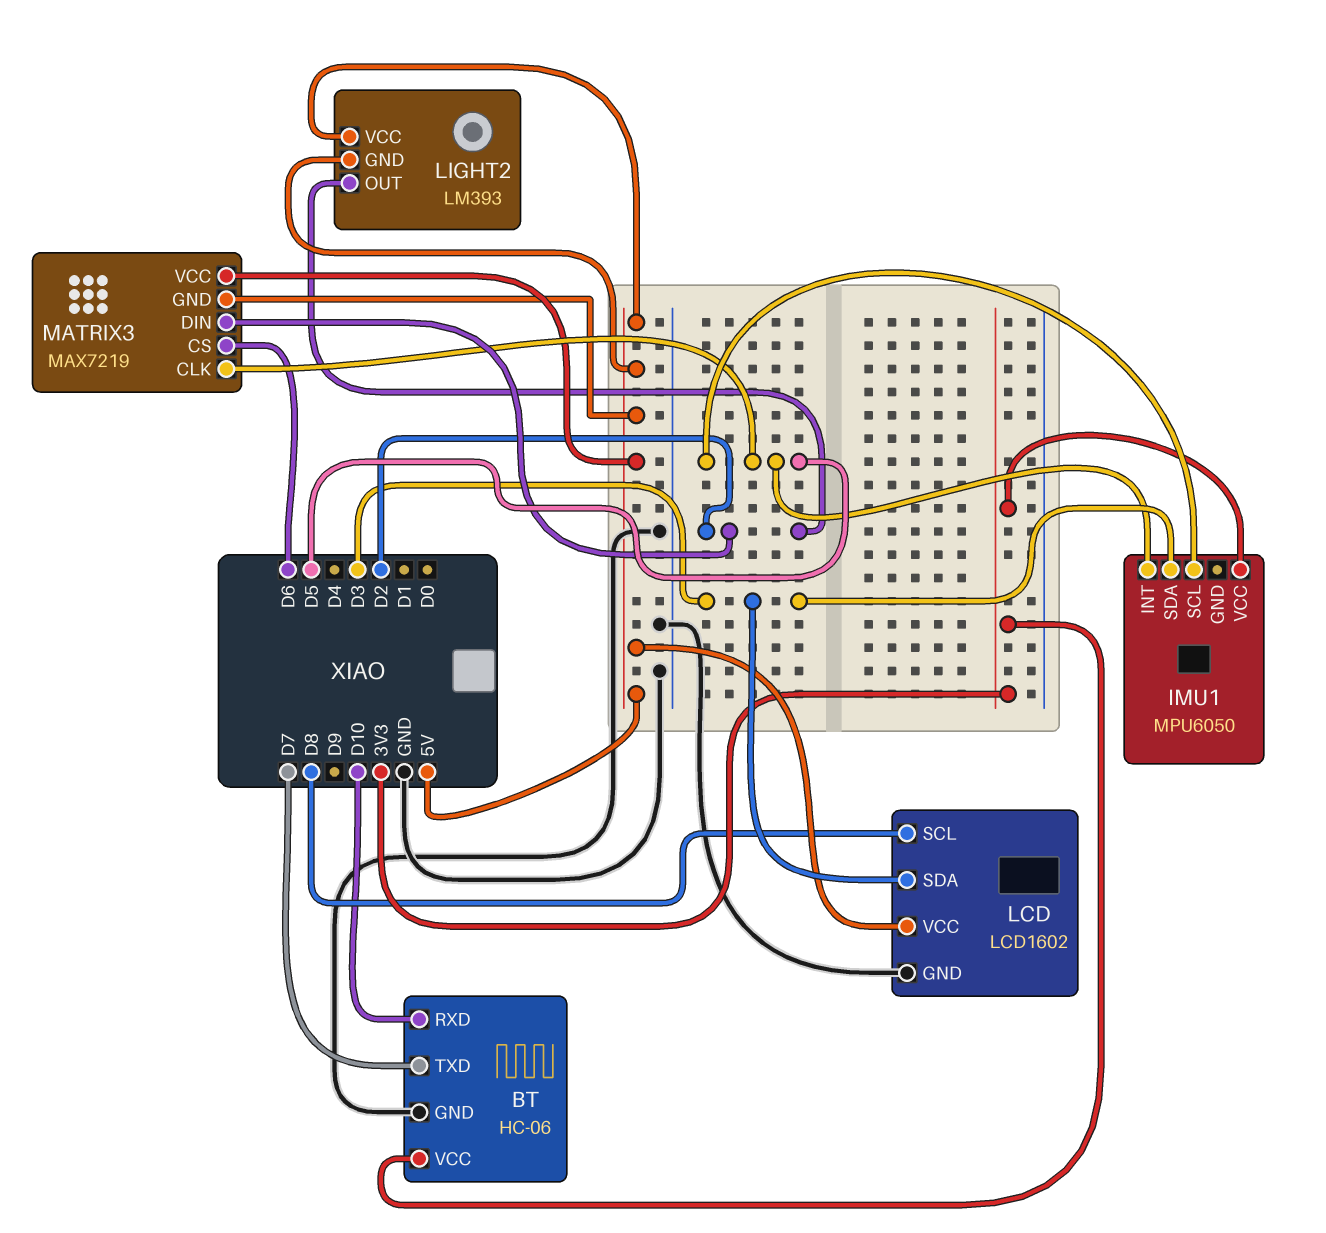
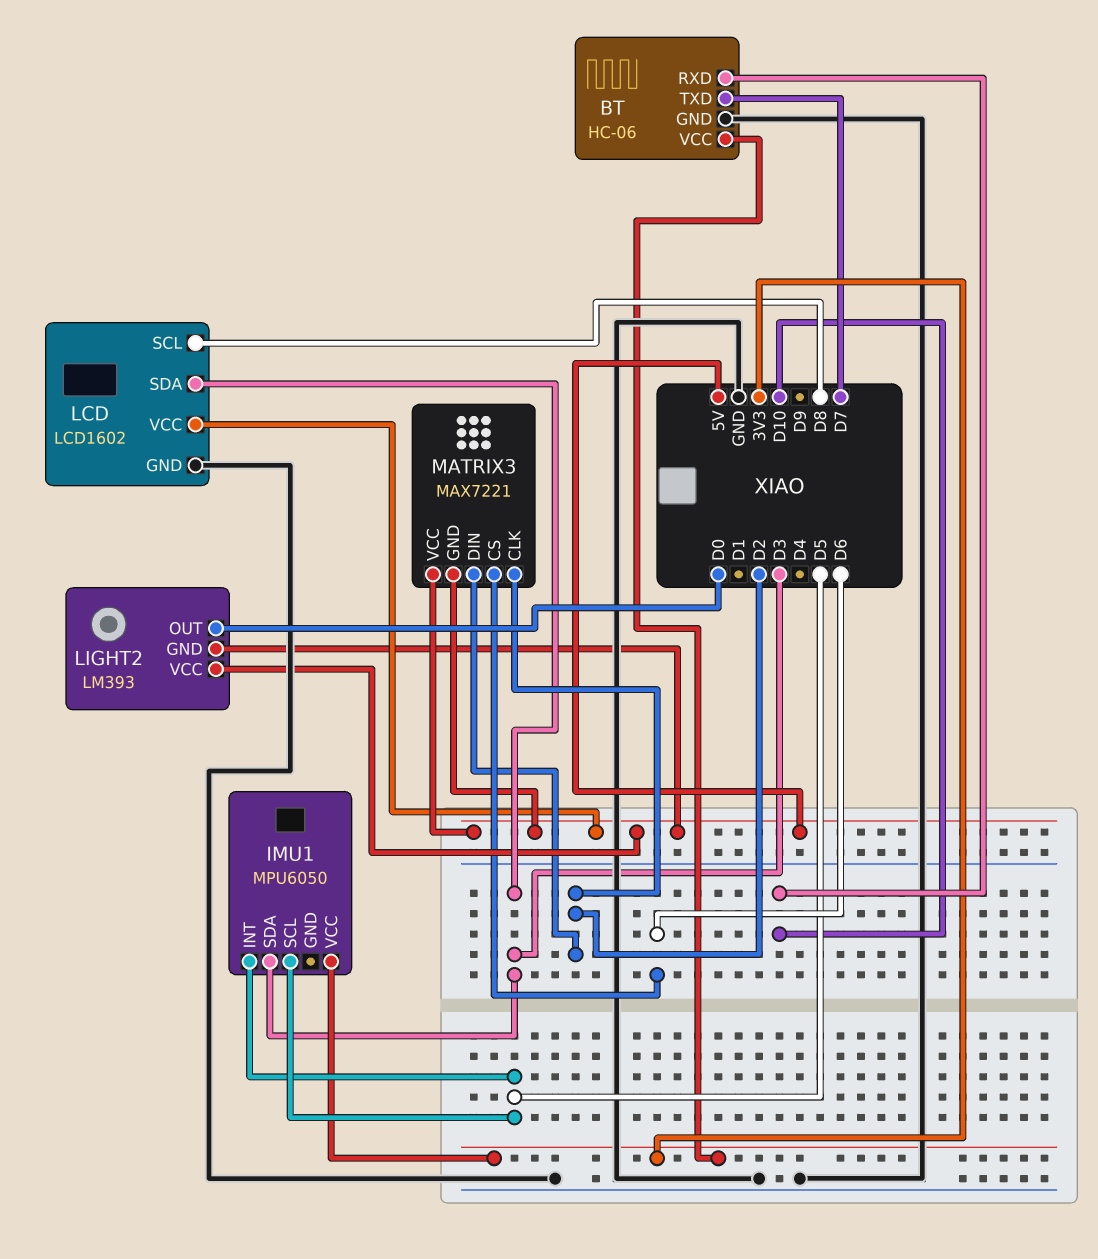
LIGHT2 pin OUT: D2 -> D0
MATRIX3: MAX7219 -> MAX7221
MATRIX3 pin CLK: D5 -> D2

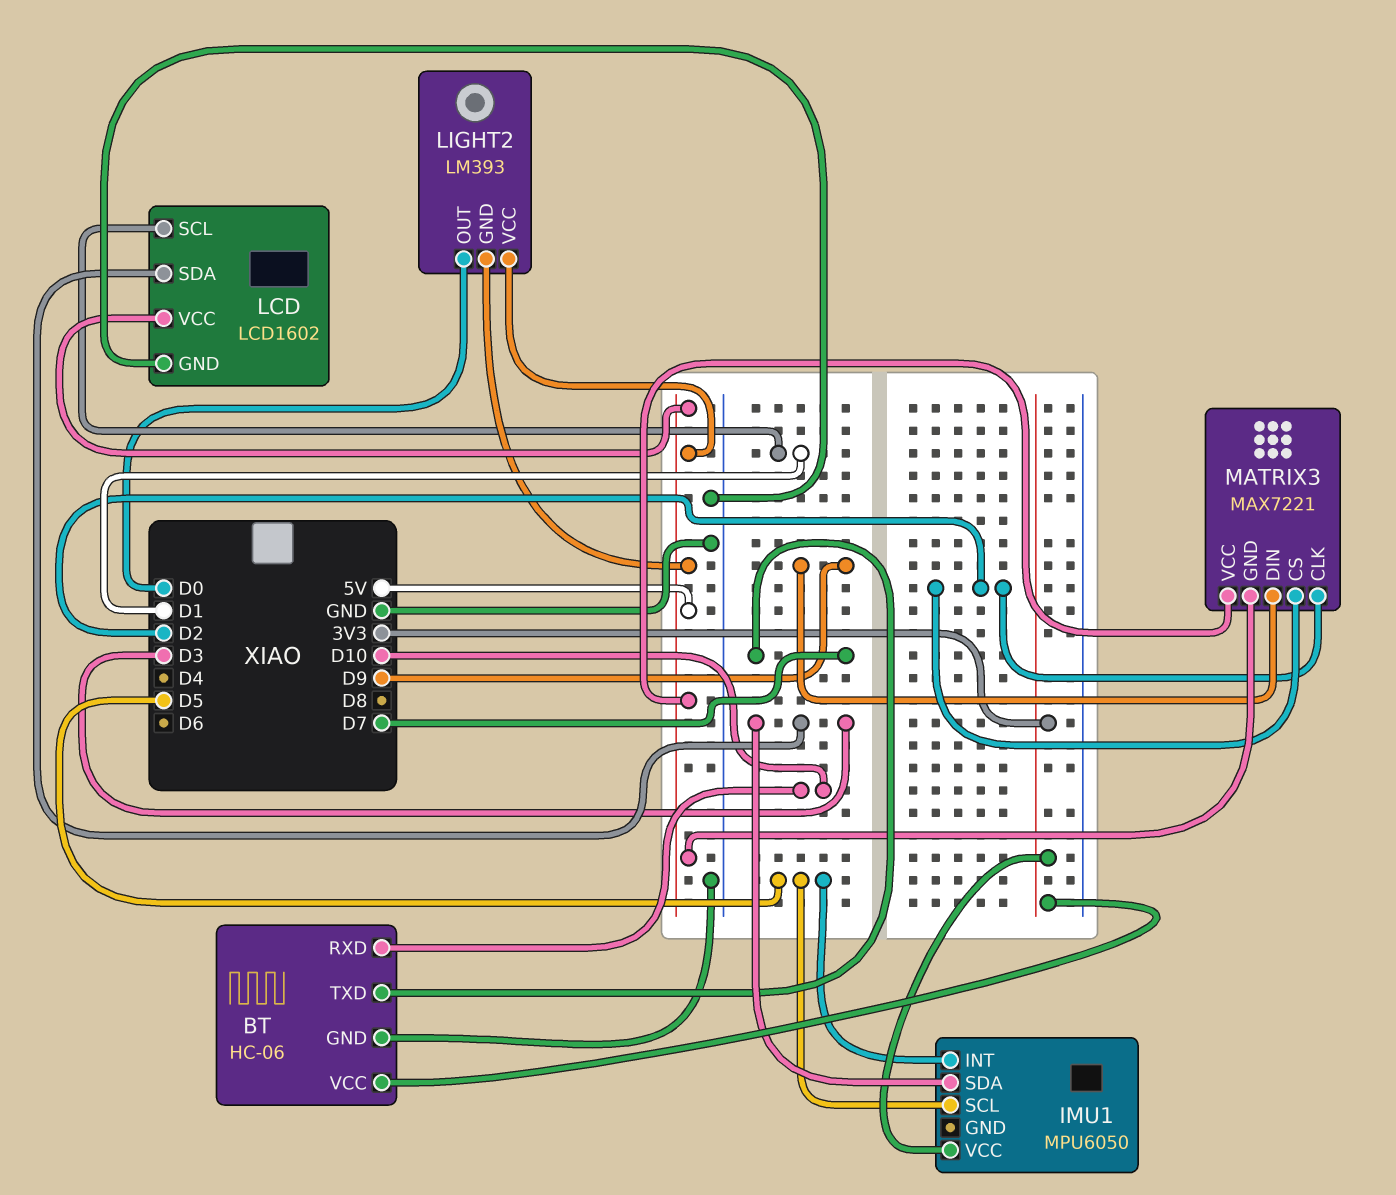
LCD pin SCL: D8 -> D1
MATRIX3 pin CS: D6 -> D2
MATRIX3 pin DIN: D2 -> D9

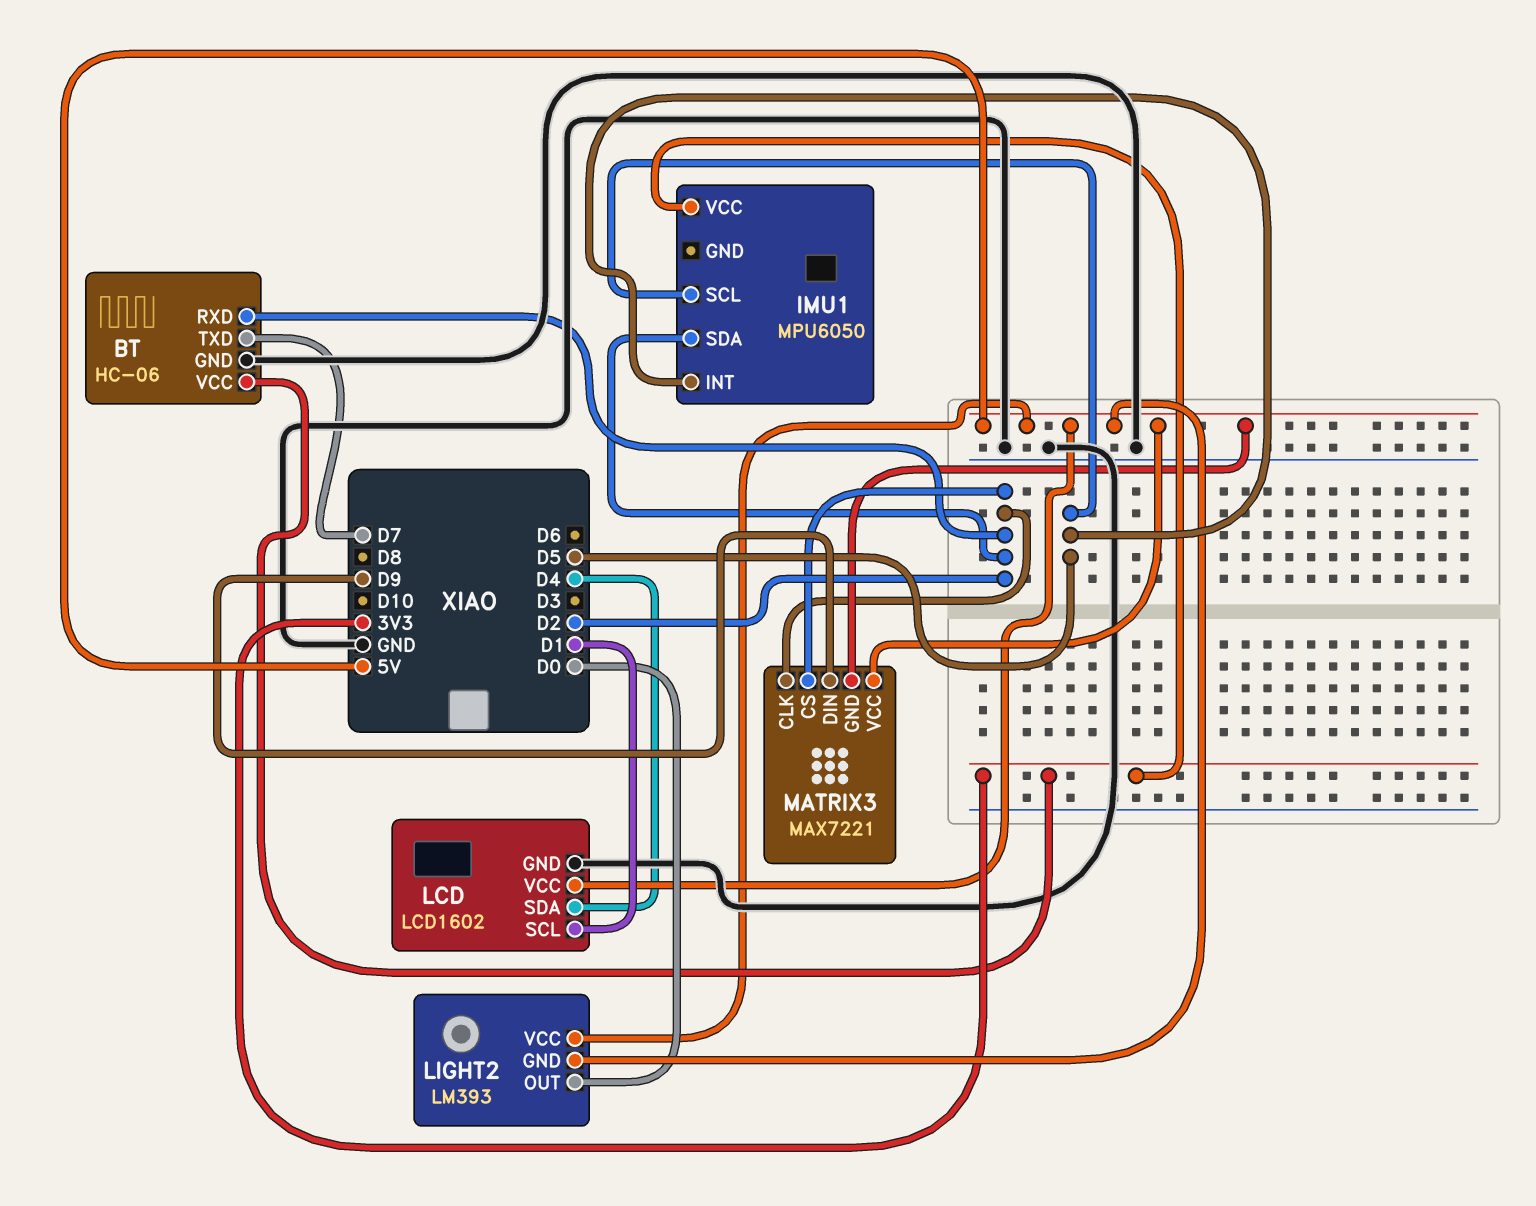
BT pin RXD: D10 -> D2
IMU1 pin SDA: D3 -> D2
LCD pin SDA: D3 -> D4

